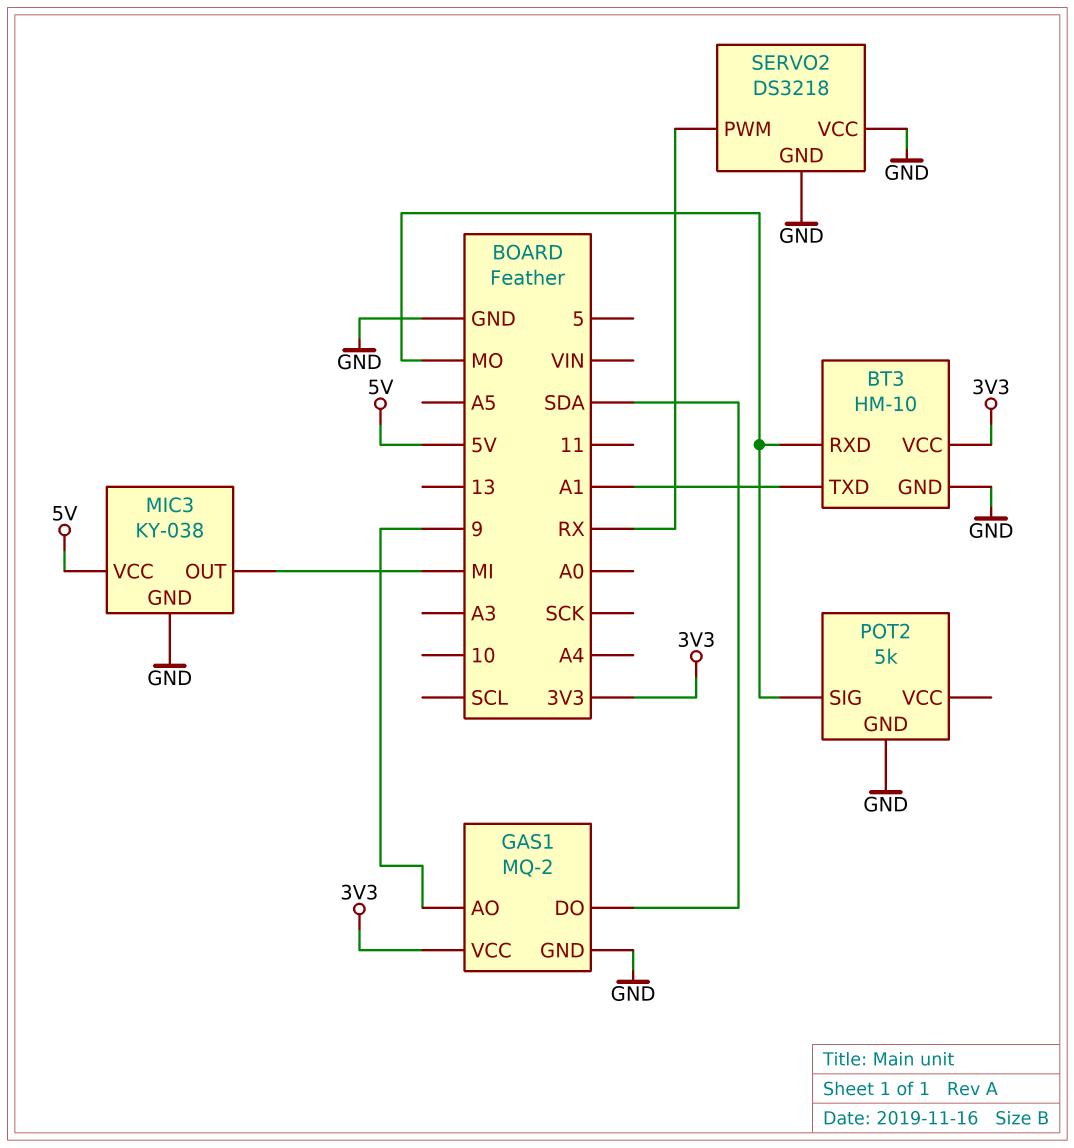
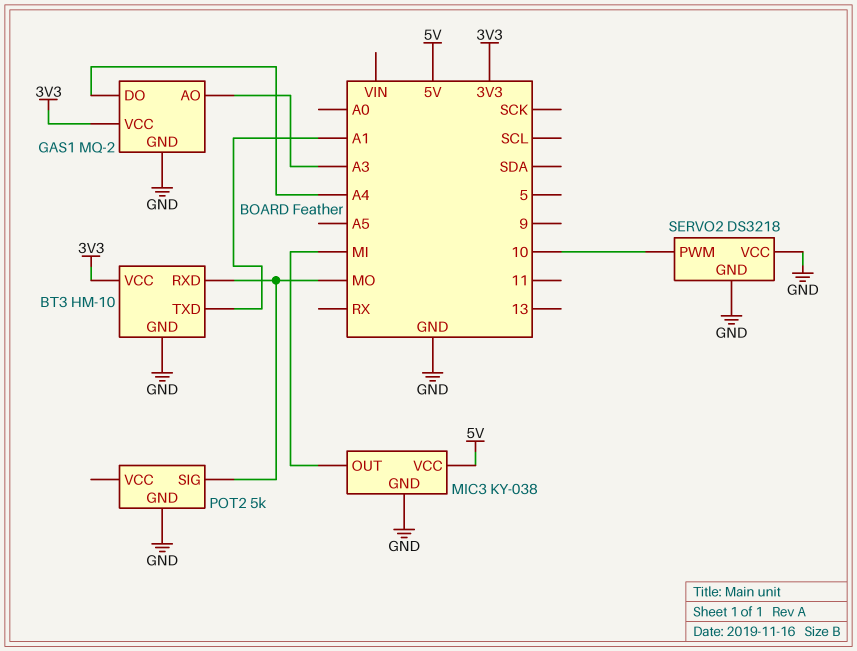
GAS1 pin AO: 9 -> A3
GAS1 pin DO: SDA -> A4
SERVO2 pin PWM: RX -> 10

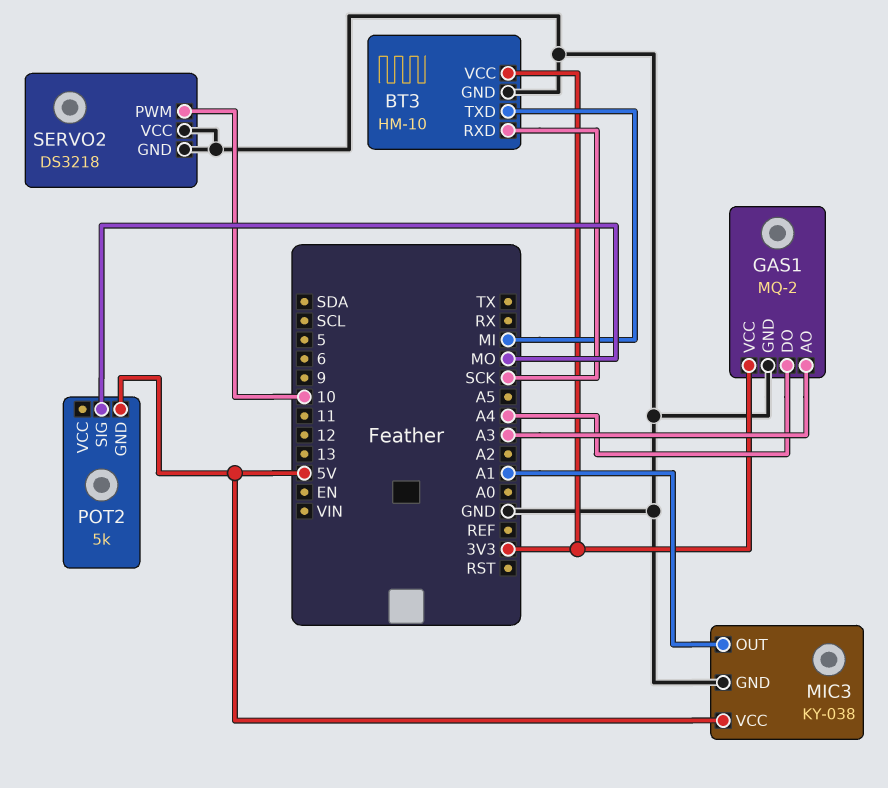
BT3 pin RXD: MO -> SCK
BT3 pin TXD: A1 -> MI
MIC3 pin OUT: MI -> A1
POT2 pin GND: GND -> 5V

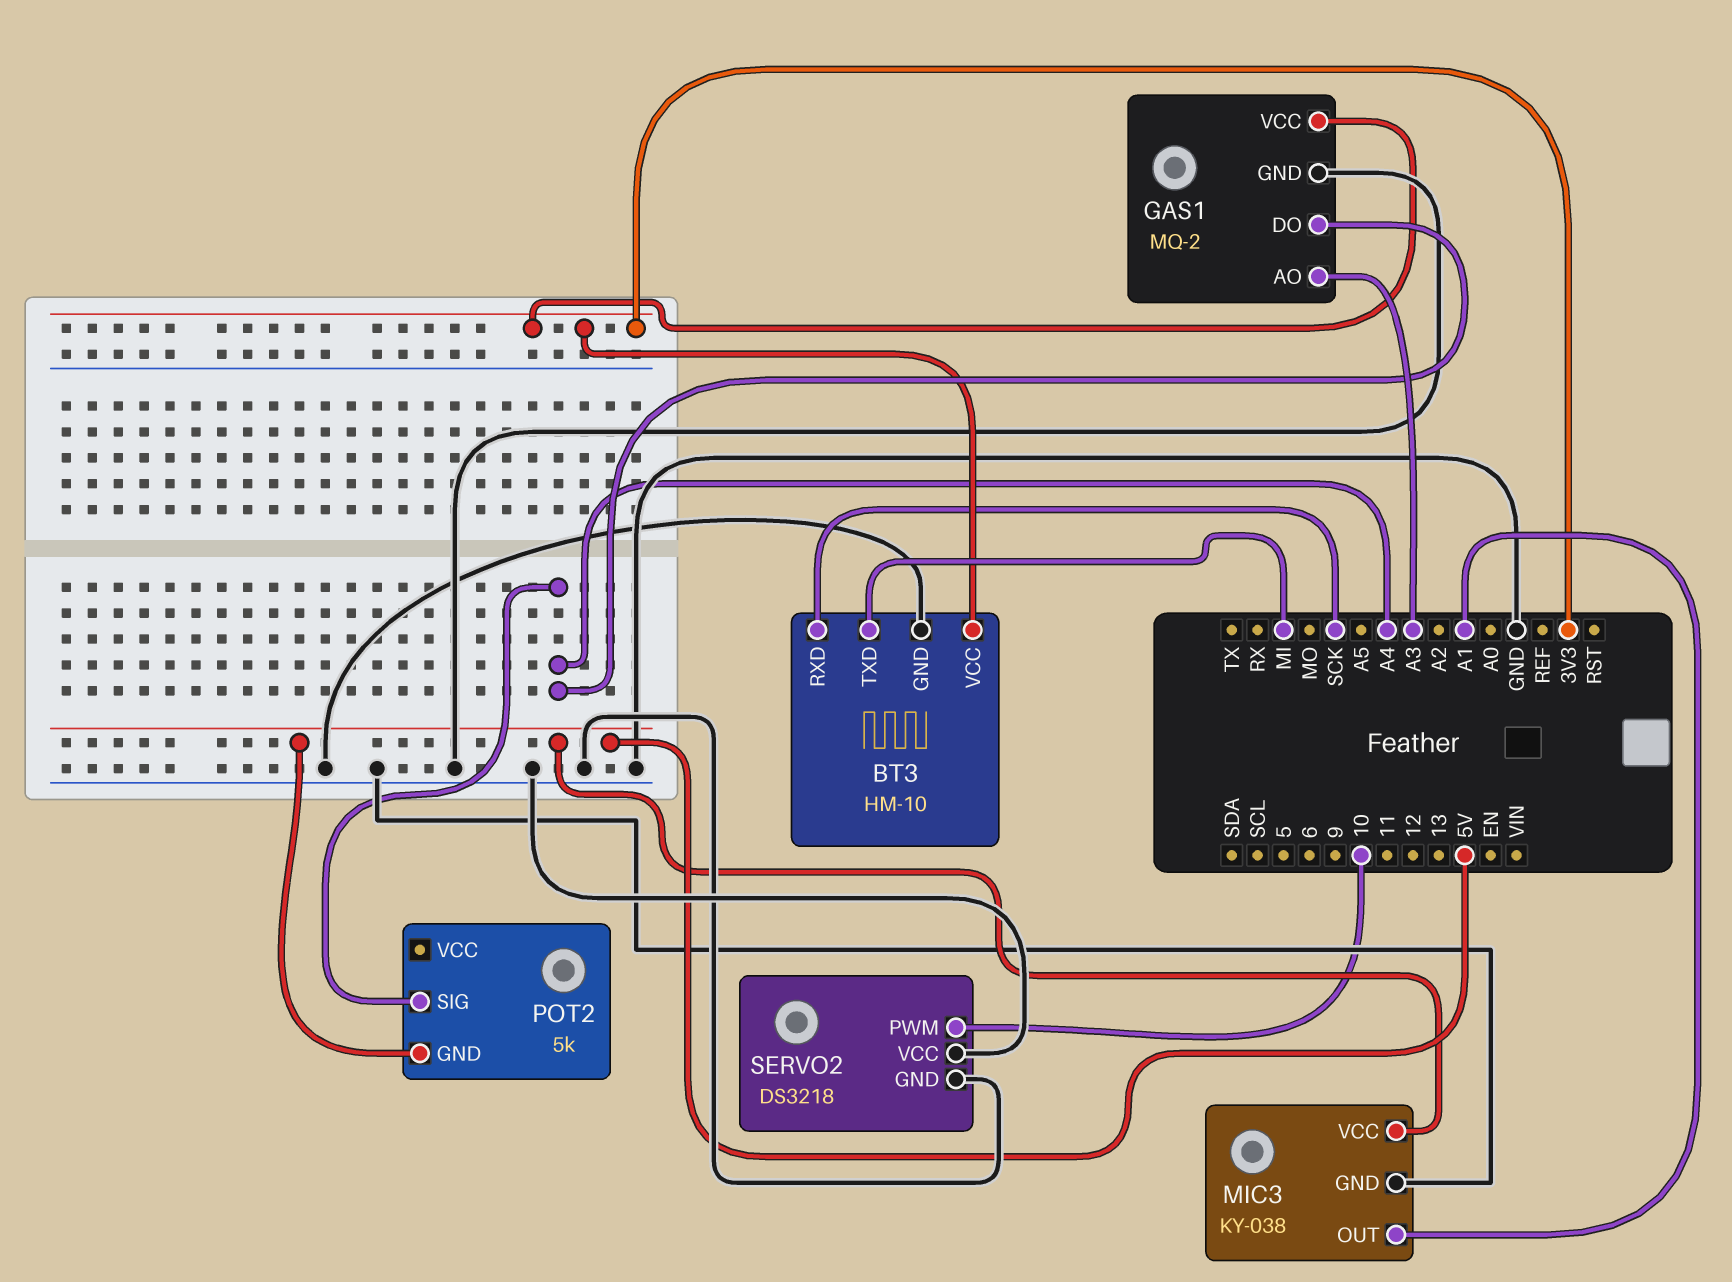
POT2 pin SIG: MO -> A4

